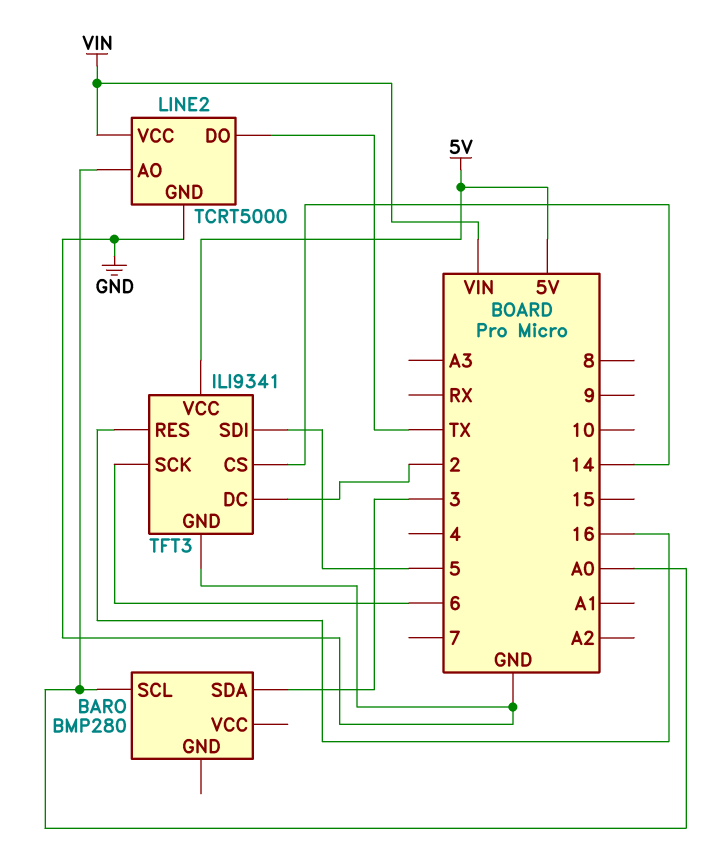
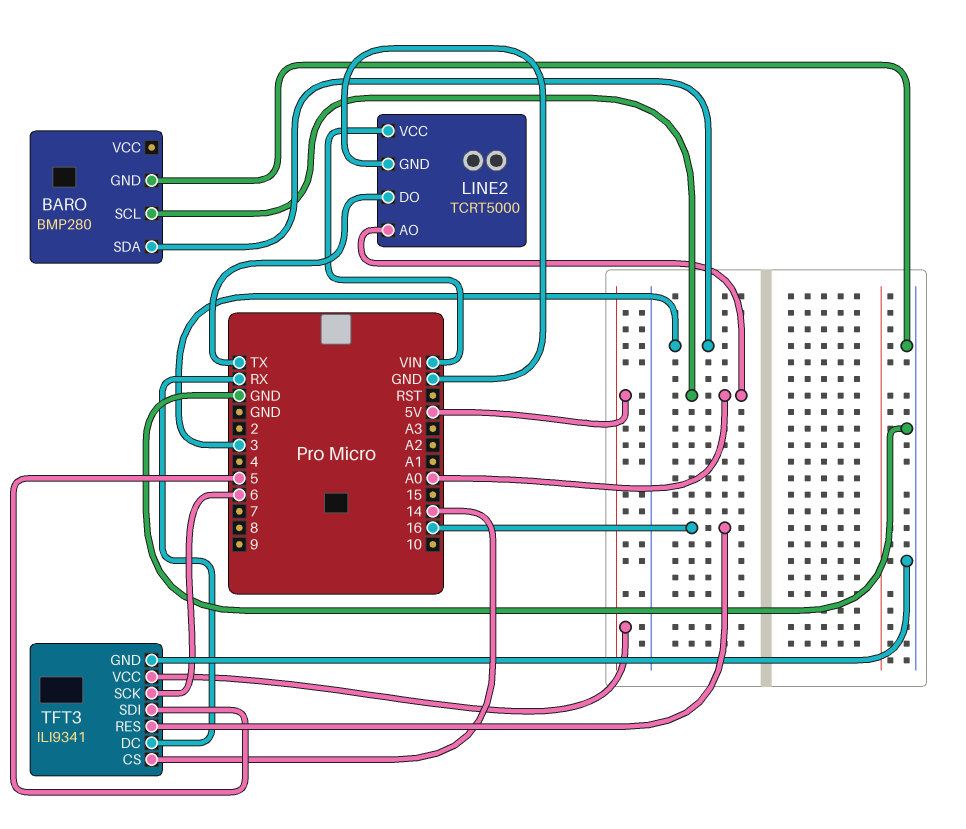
BARO pin GND: none -> GND
TFT3 pin DC: 2 -> RX

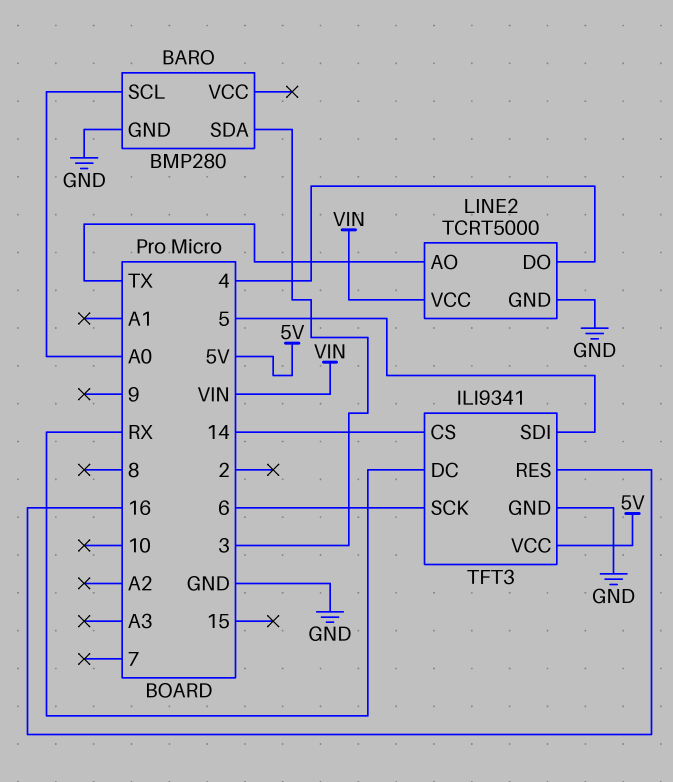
LINE2 pin AO: A0 -> TX
LINE2 pin DO: TX -> 4

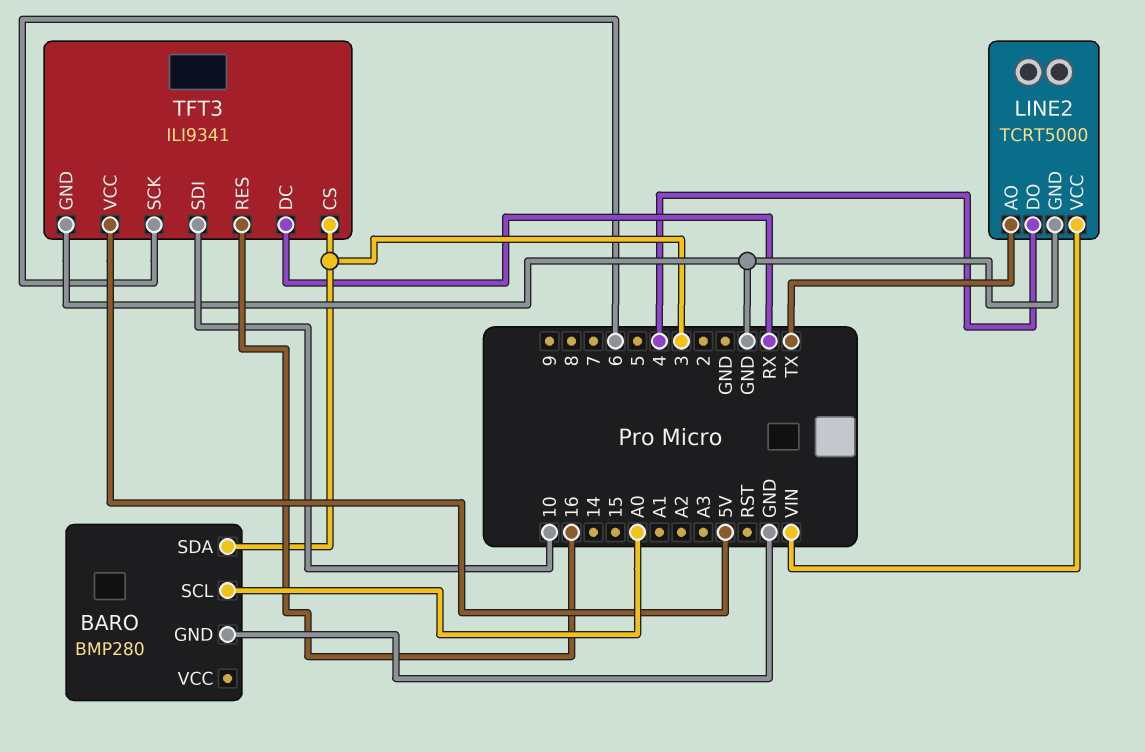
TFT3 pin CS: 14 -> 3
TFT3 pin SDI: 5 -> 10

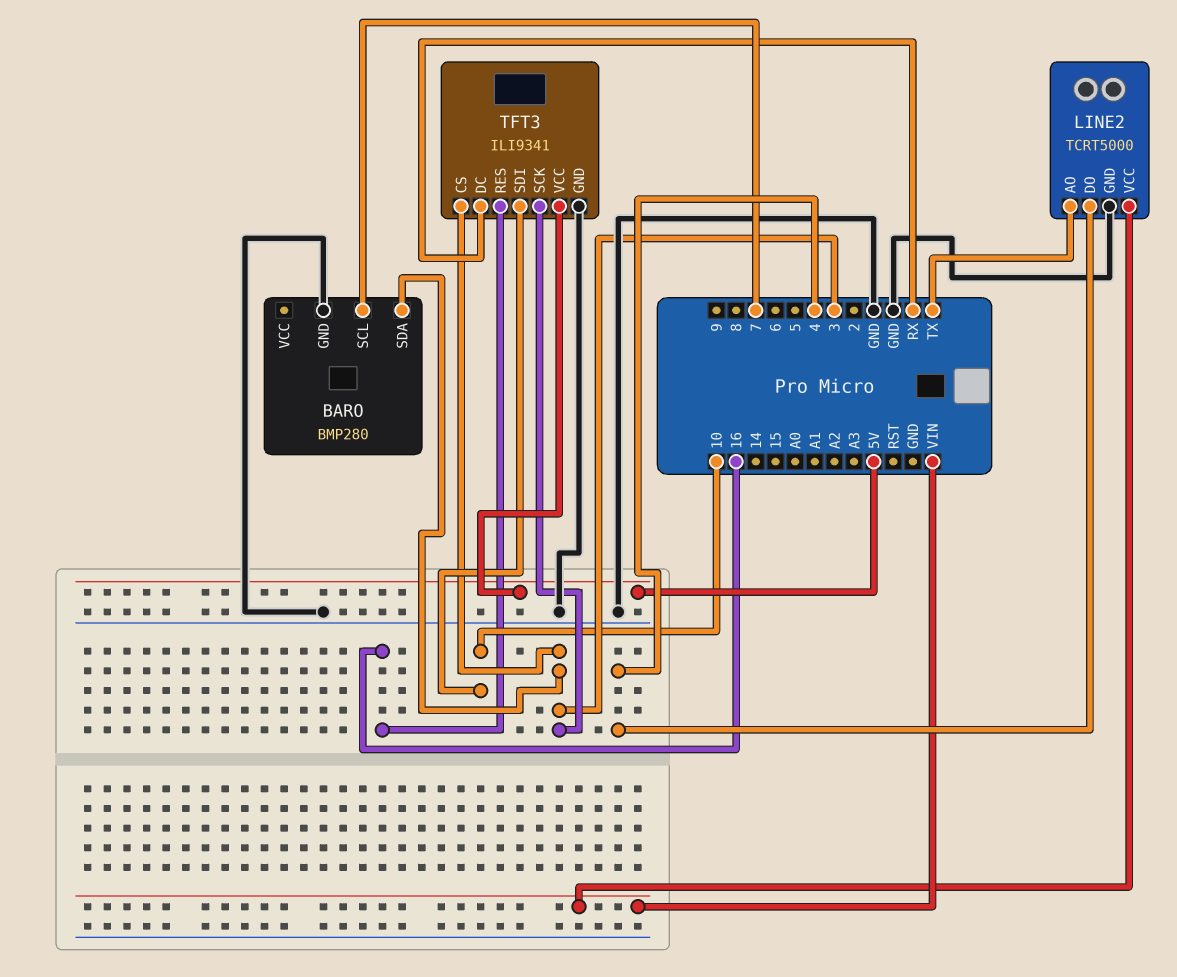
BARO pin SCL: A0 -> 7
TFT3 pin SCK: 6 -> 3

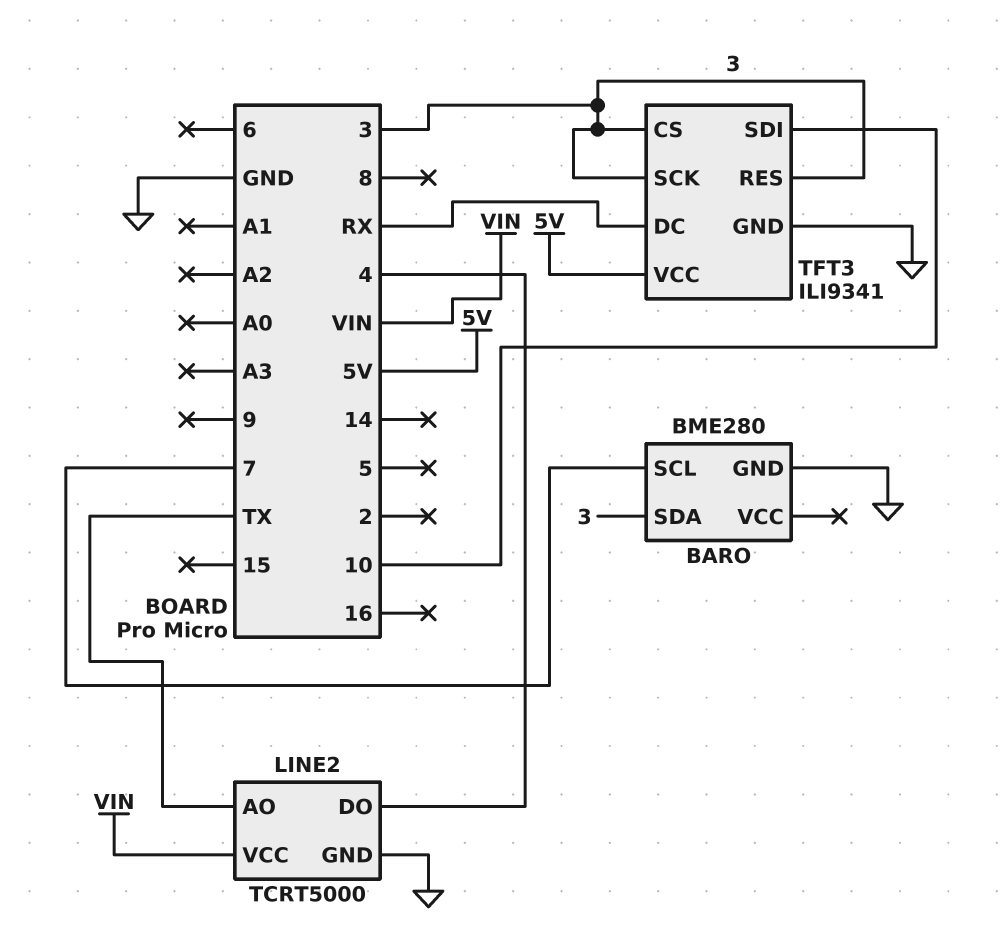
BARO: BMP280 -> BME280
TFT3 pin RES: 16 -> 3

